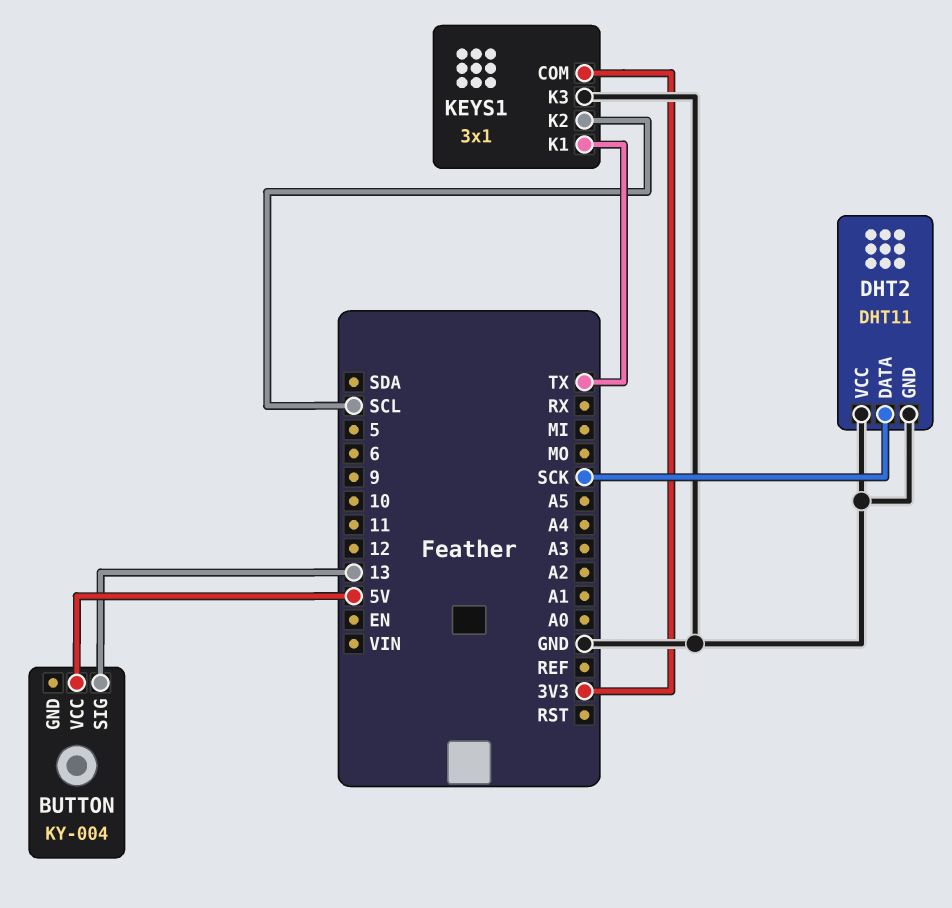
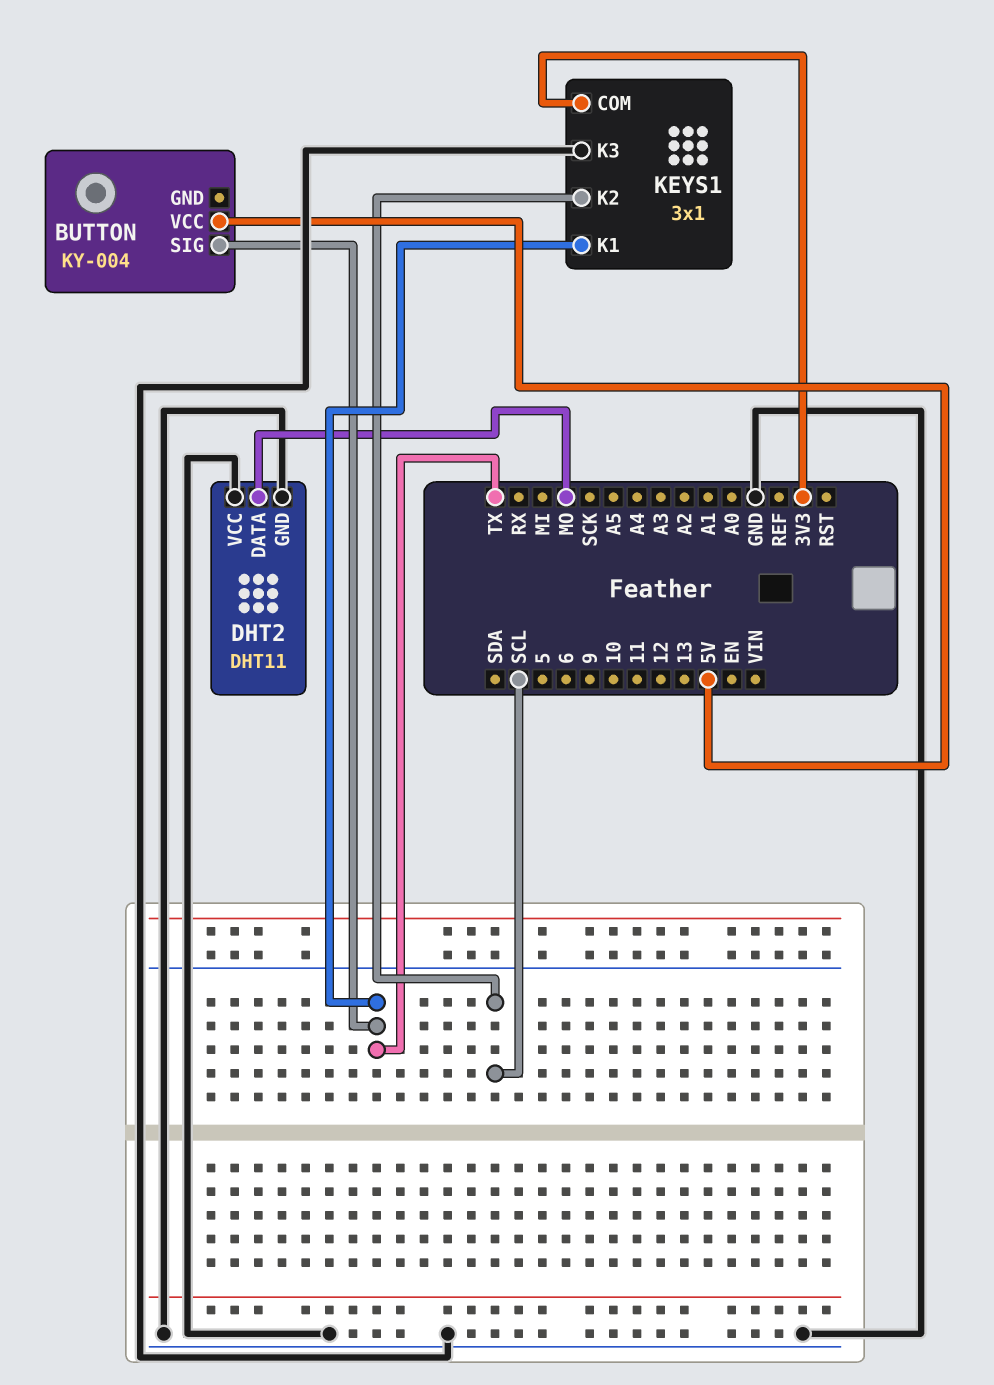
BUTTON pin SIG: 13 -> TX
DHT2 pin DATA: SCK -> MO

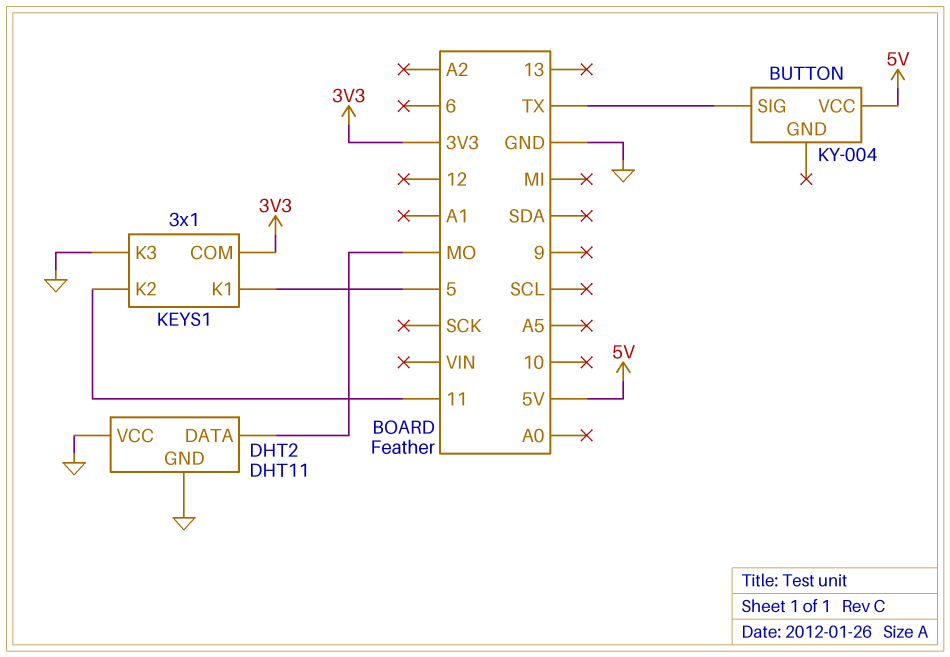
KEYS1 pin K1: TX -> 5
KEYS1 pin K2: SCL -> 11

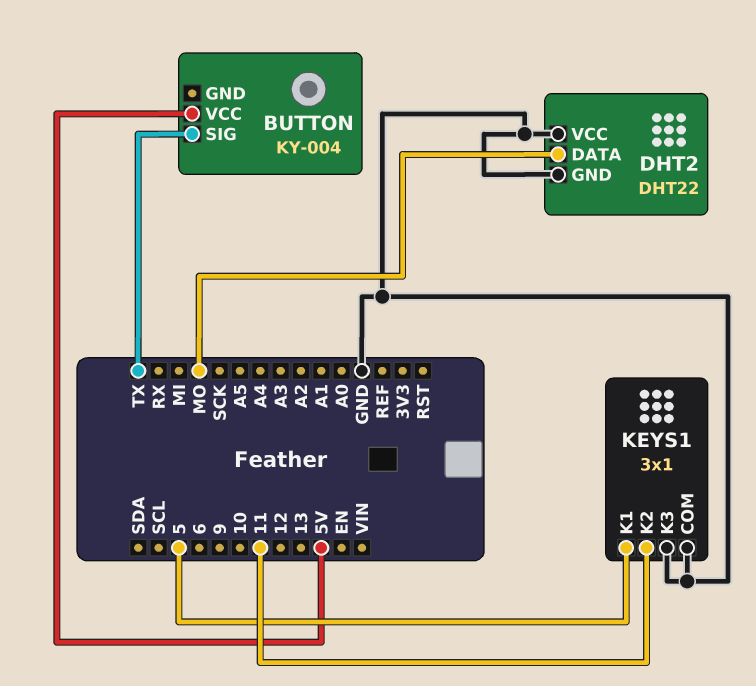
DHT2: DHT11 -> DHT22
KEYS1 pin COM: 3V3 -> GND

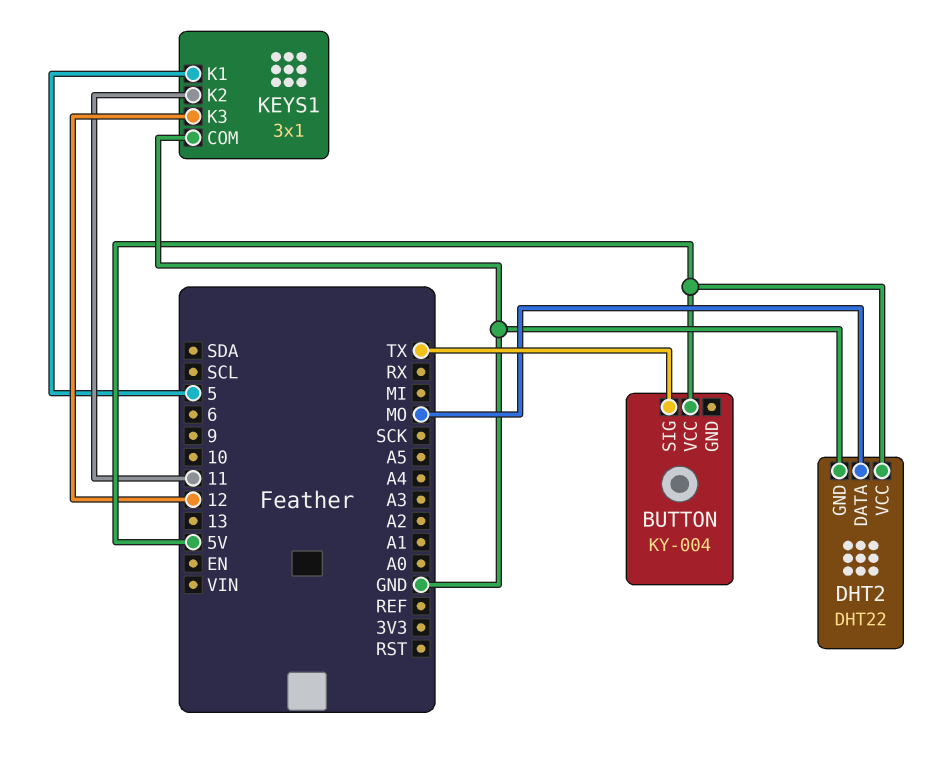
DHT2 pin VCC: GND -> 5V
KEYS1 pin K3: GND -> 12

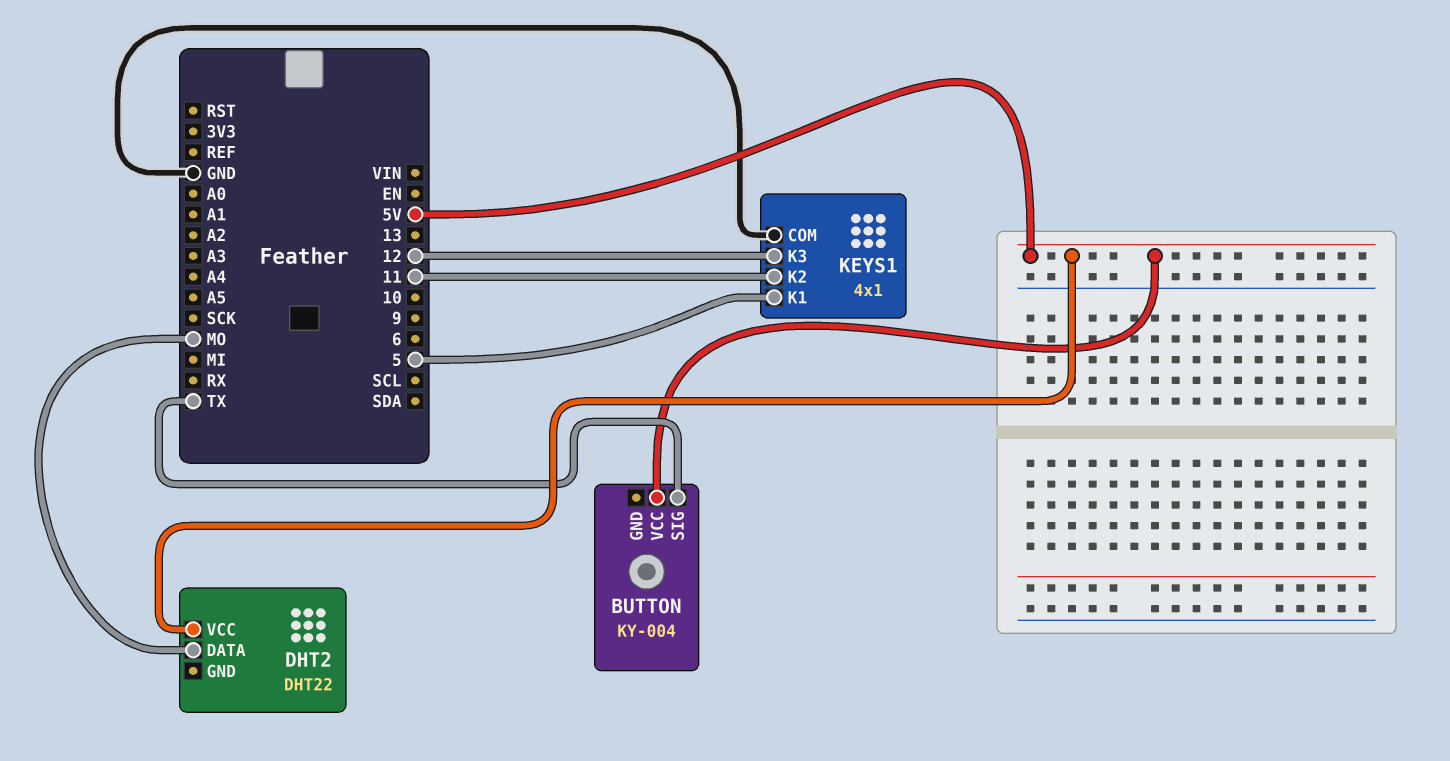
DHT2 pin GND: GND -> none
KEYS1: 3x1 -> 4x1

